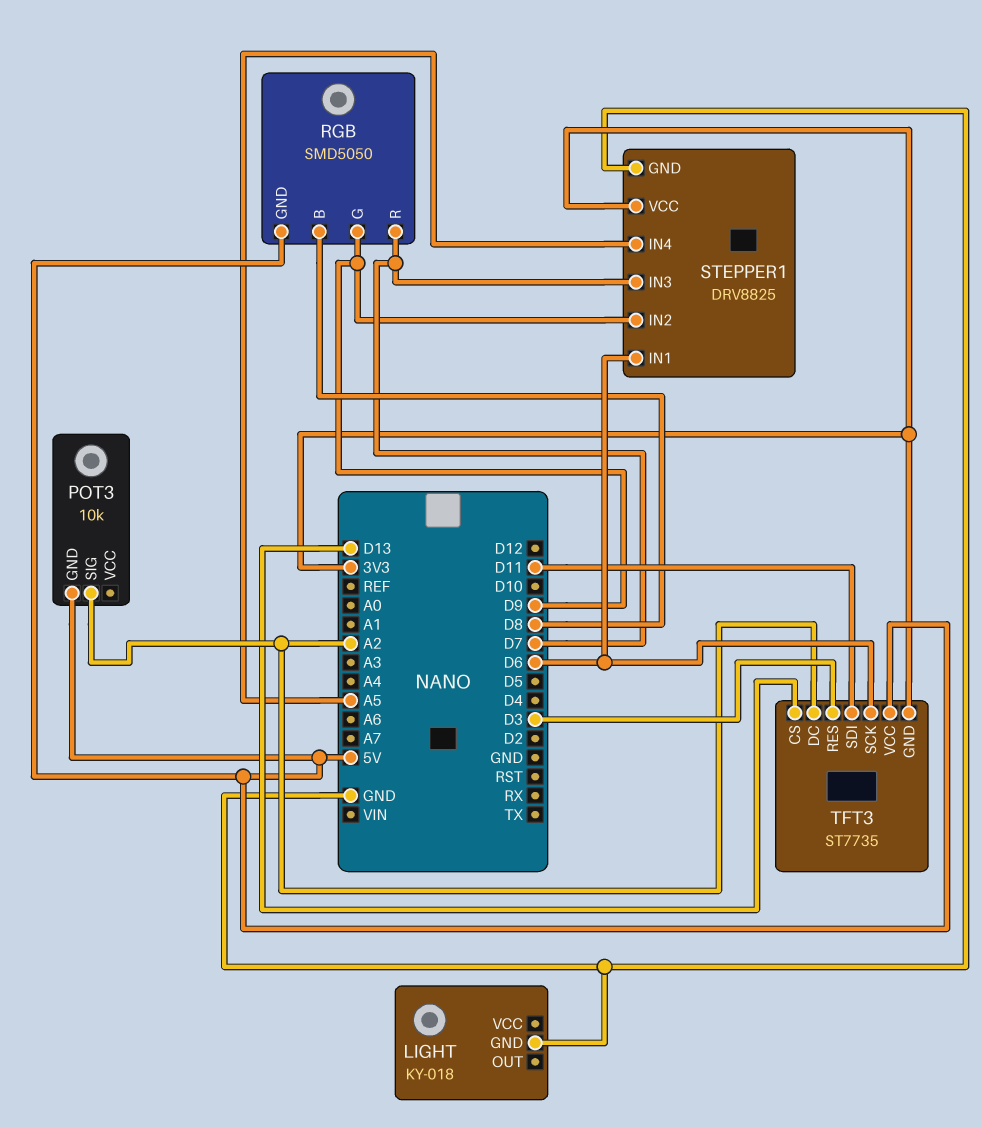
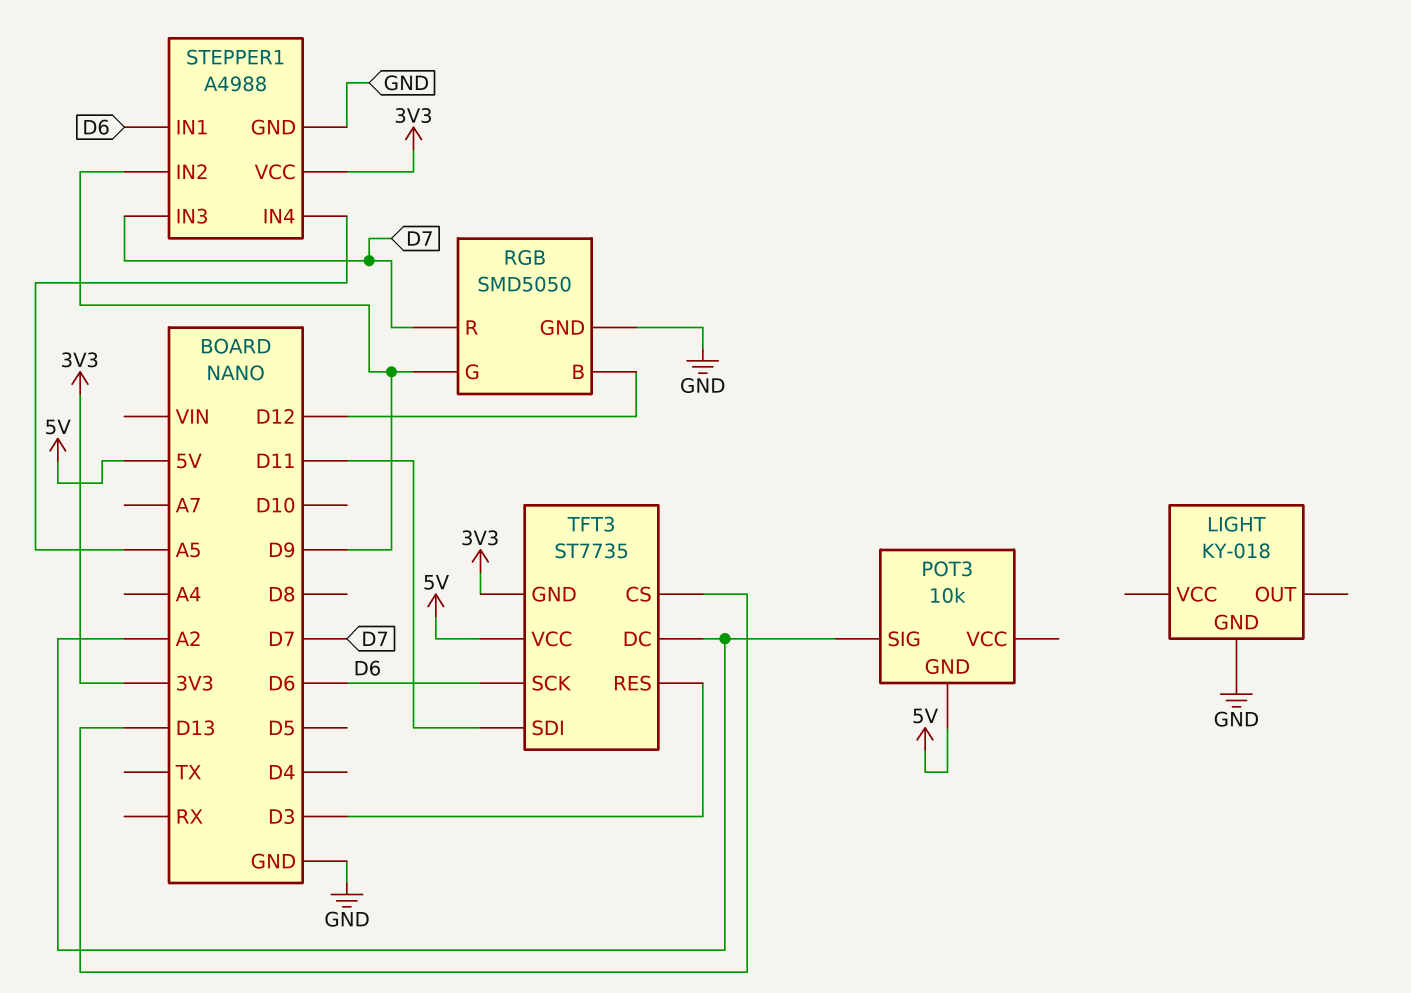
RGB pin B: D8 -> D12
RGB pin GND: 5V -> GND
STEPPER1: DRV8825 -> A4988

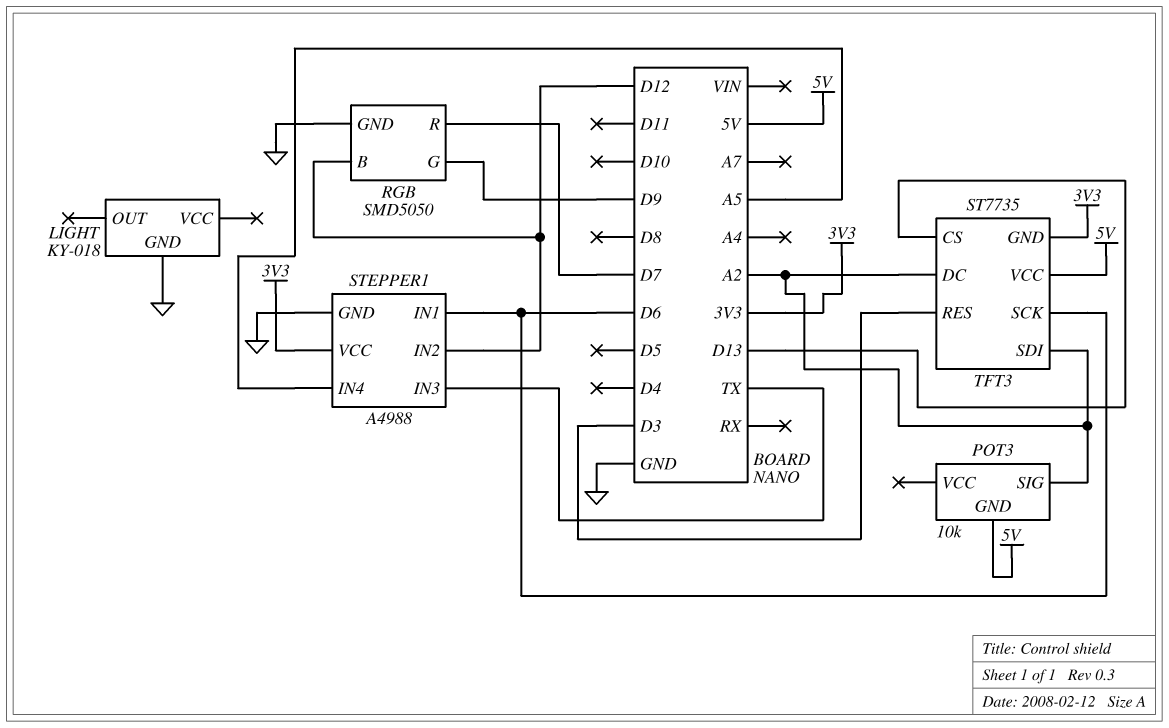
STEPPER1 pin IN2: D9 -> D12
STEPPER1 pin IN3: D7 -> TX
TFT3 pin SDI: D11 -> A2

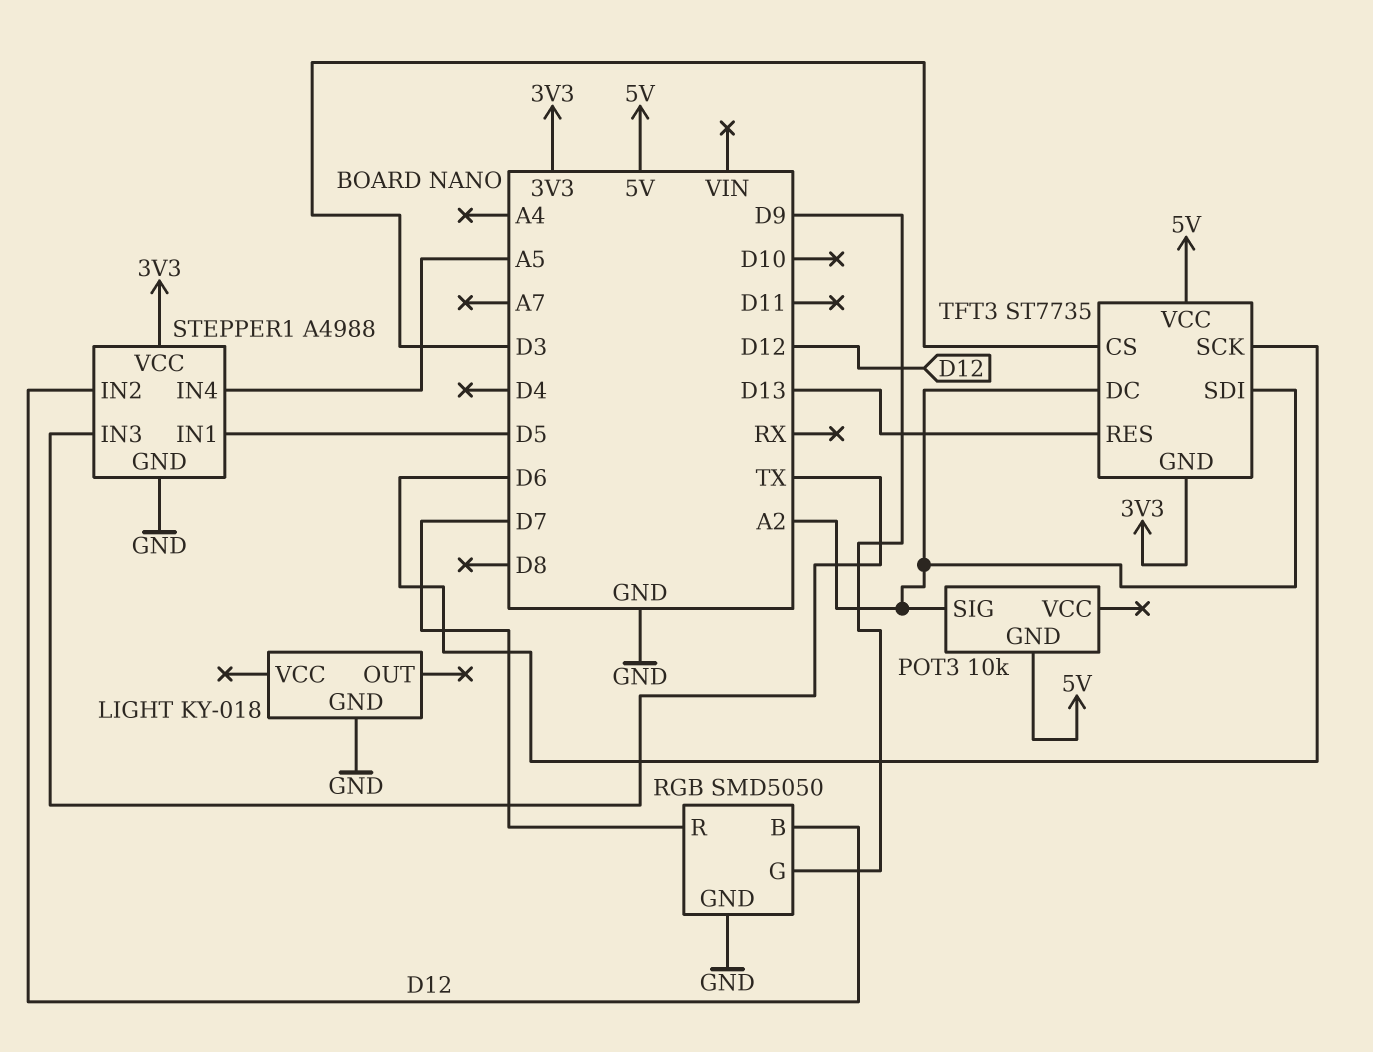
STEPPER1 pin IN1: D6 -> D5
TFT3 pin CS: D13 -> D3
TFT3 pin RES: D3 -> D13

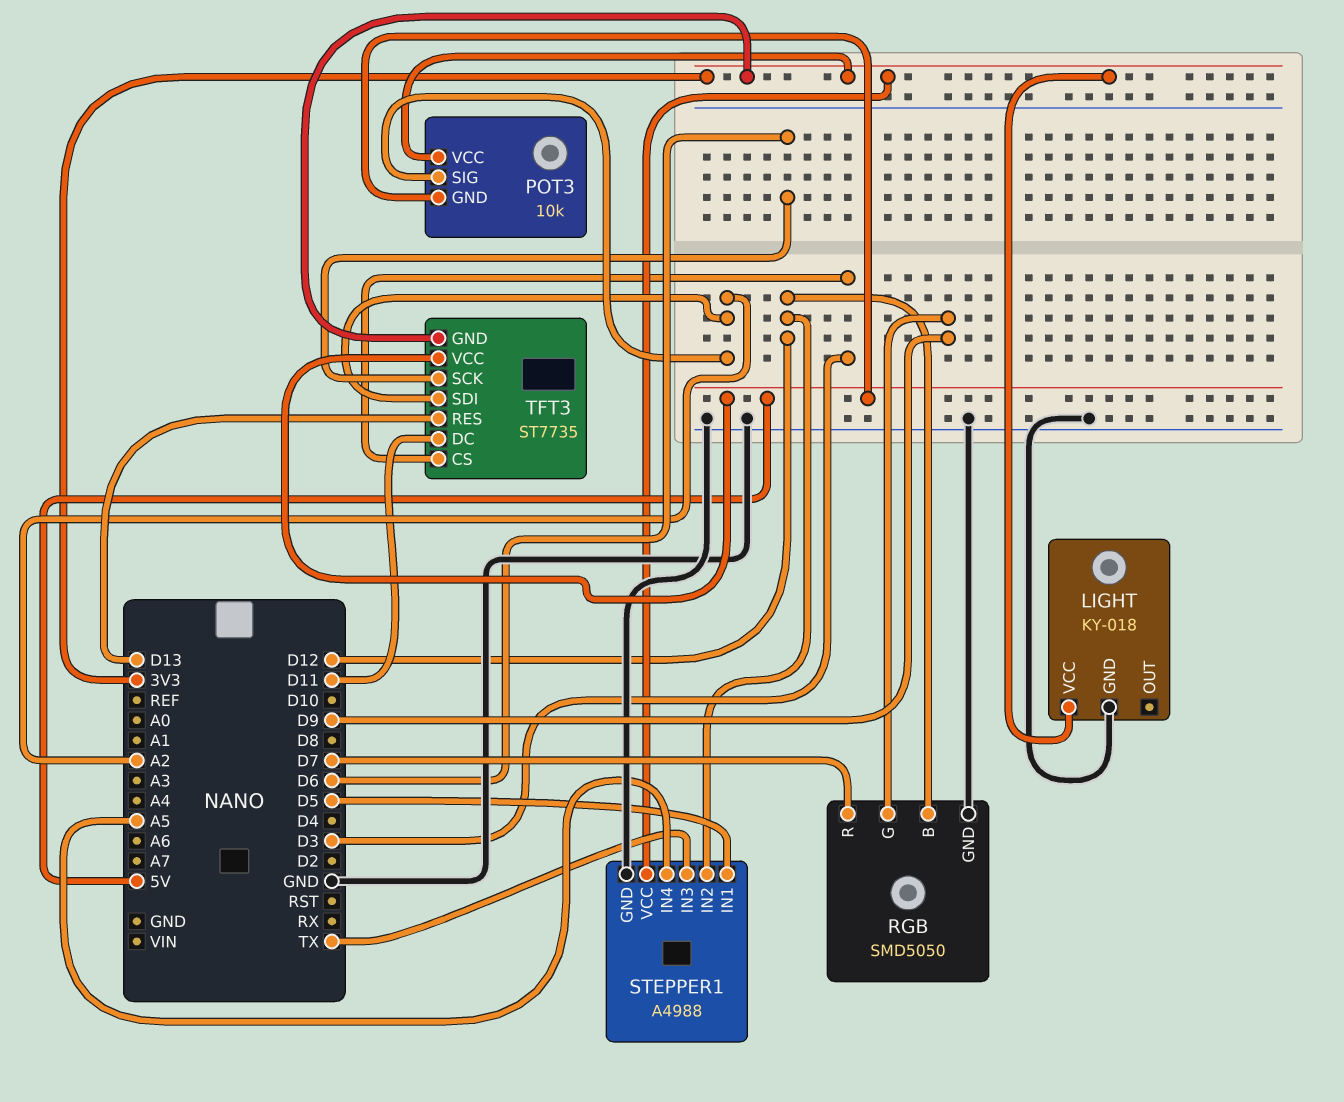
LIGHT pin VCC: none -> 3V3
POT3 pin VCC: none -> 3V3
TFT3 pin DC: A2 -> D11

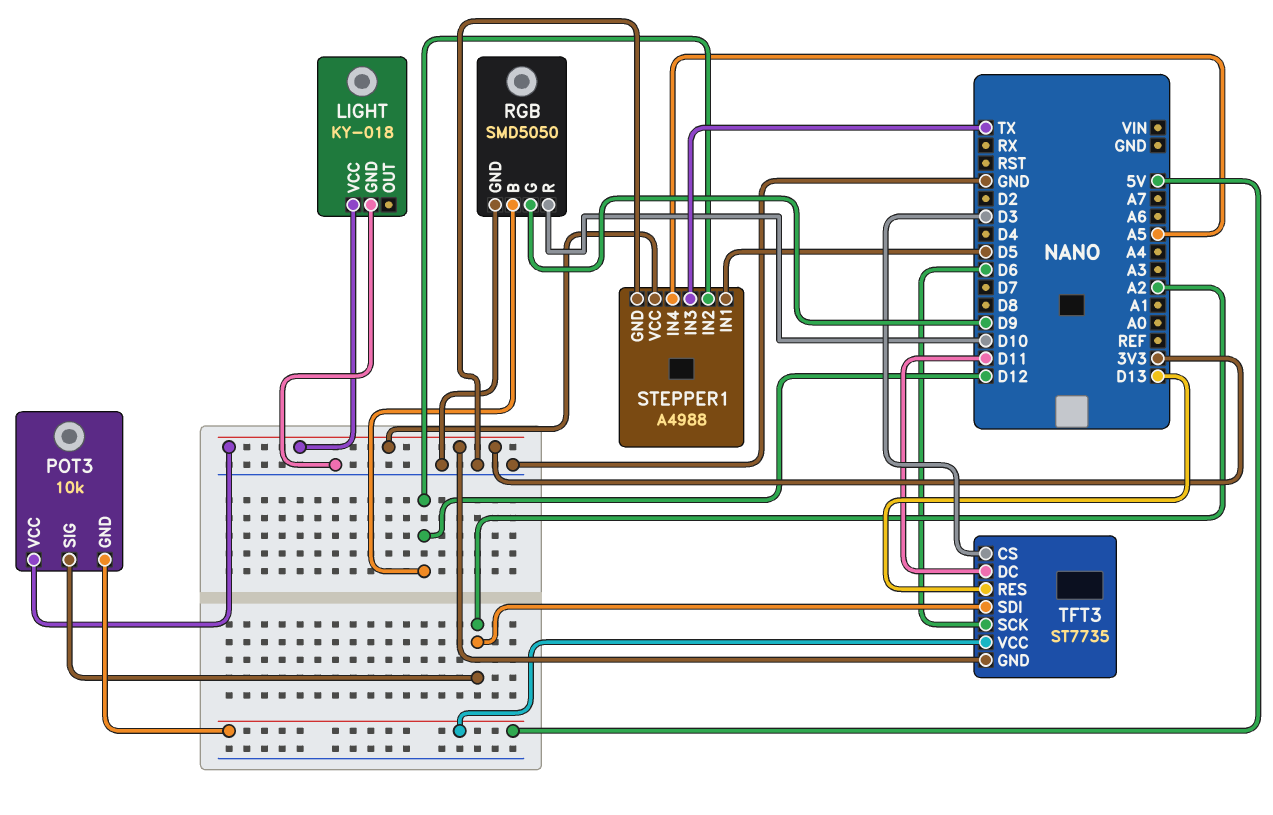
RGB pin R: D7 -> D10

